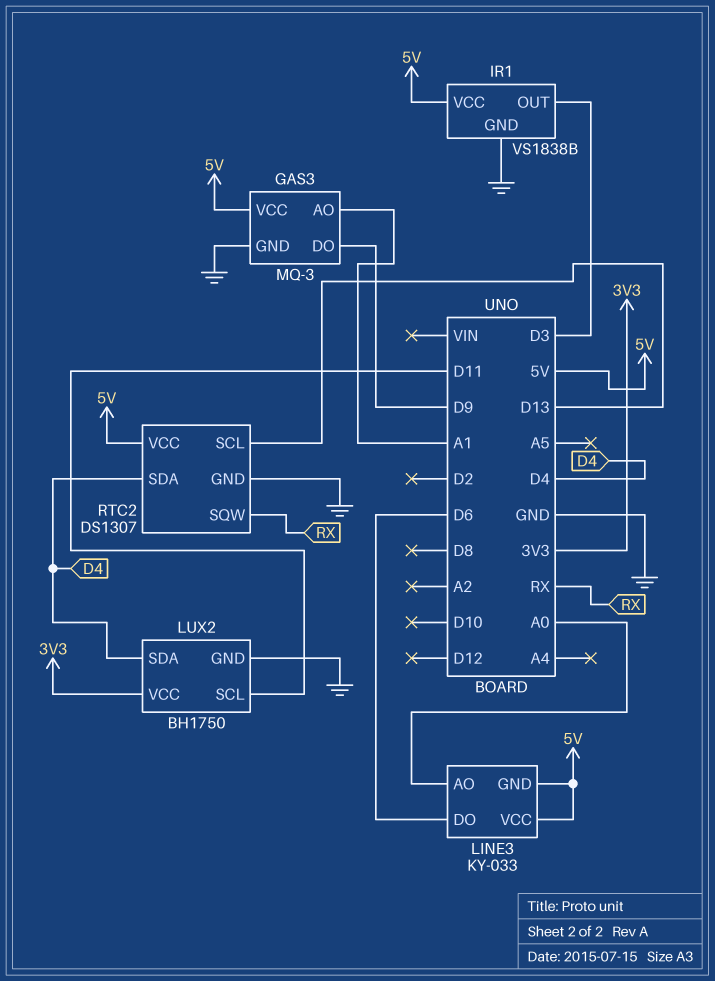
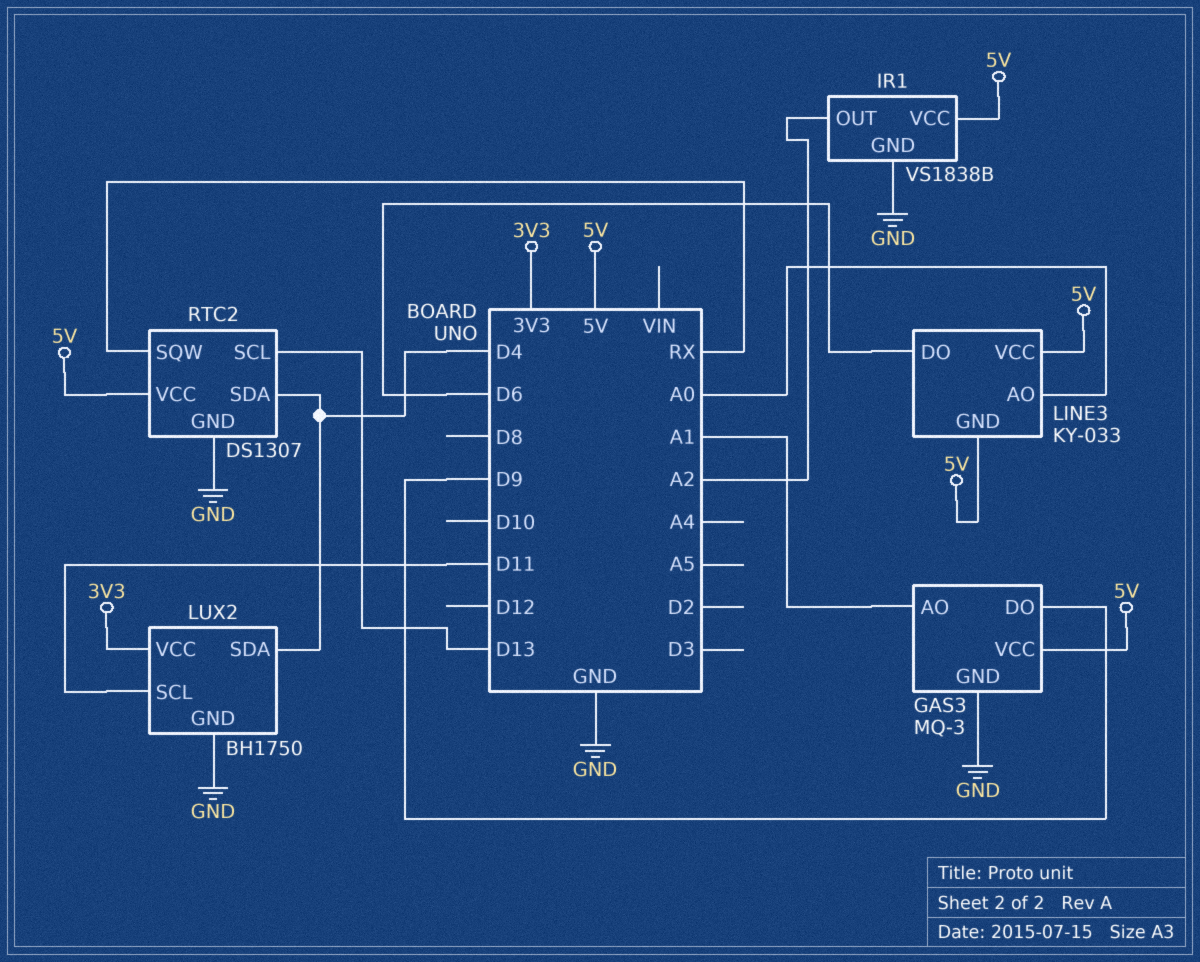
IR1 pin OUT: D3 -> A2

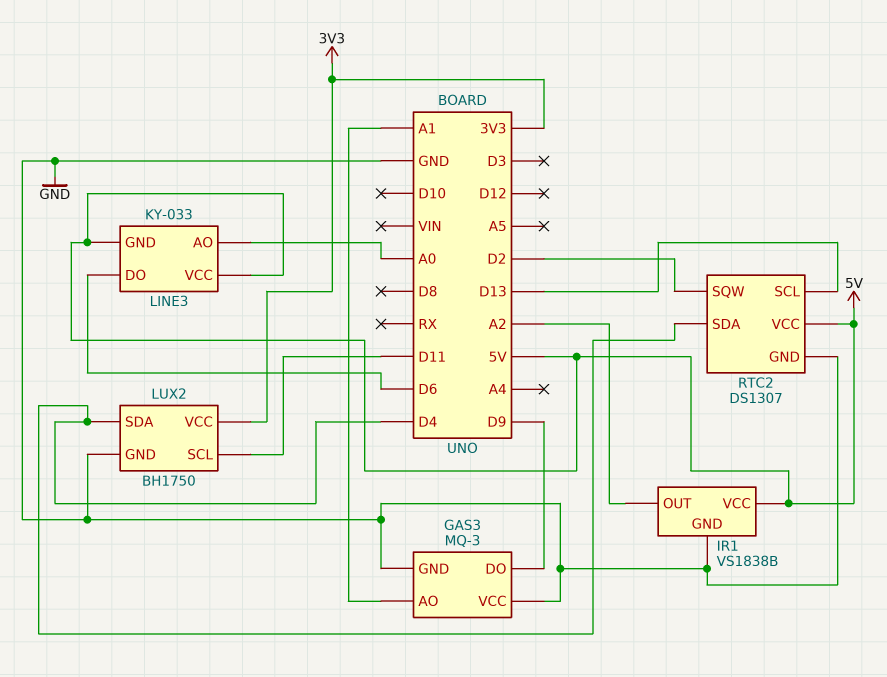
GAS3 pin VCC: 5V -> GND
RTC2 pin SQW: RX -> D2

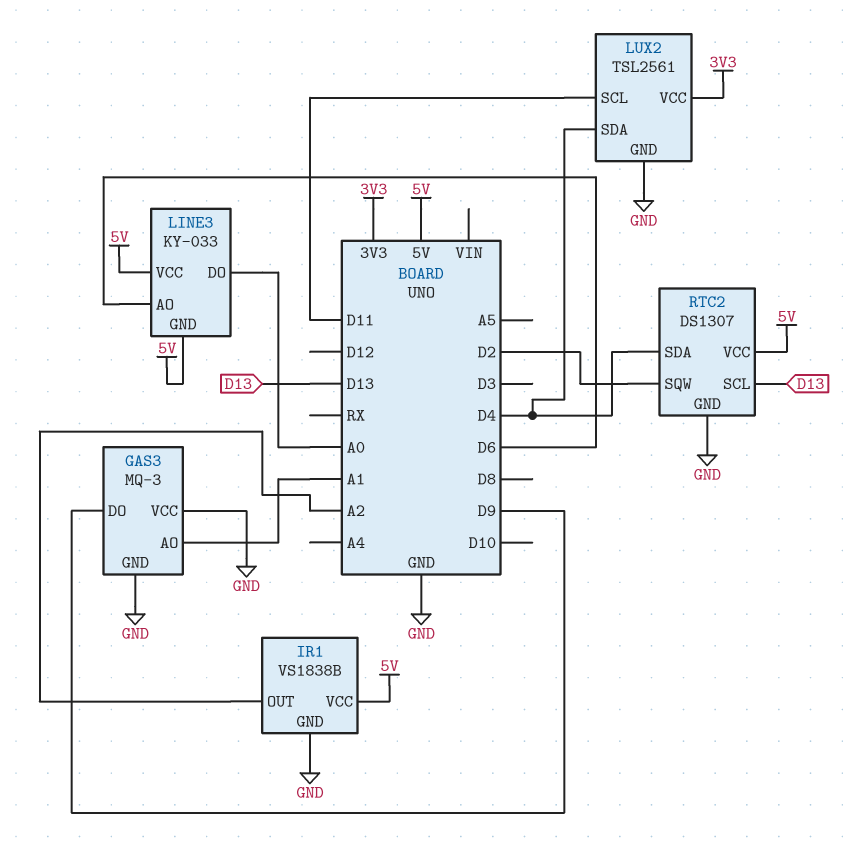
LINE3 pin AO: A0 -> D6
LINE3 pin DO: D6 -> A0
LUX2: BH1750 -> TSL2561

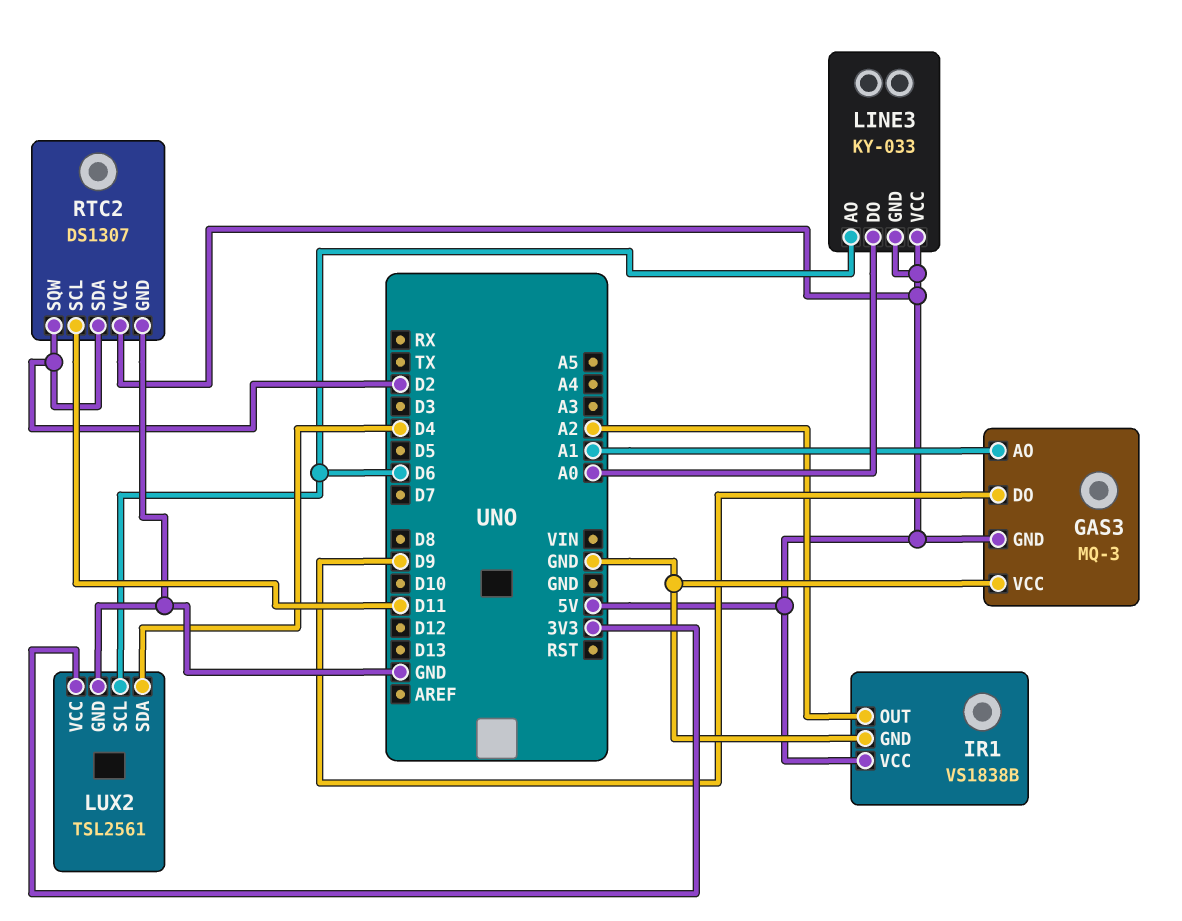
GAS3 pin GND: GND -> 5V
LUX2 pin SCL: D11 -> D6
RTC2 pin SCL: D13 -> D11
RTC2 pin SDA: D4 -> D2

